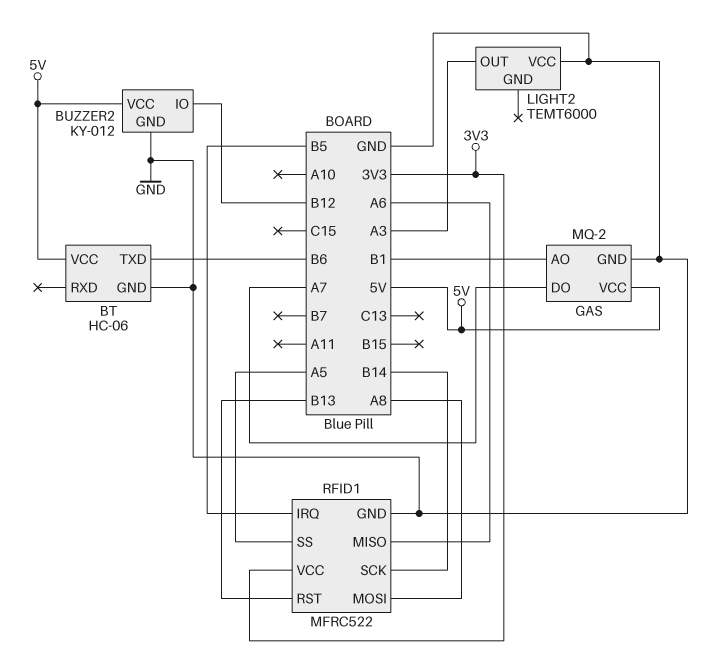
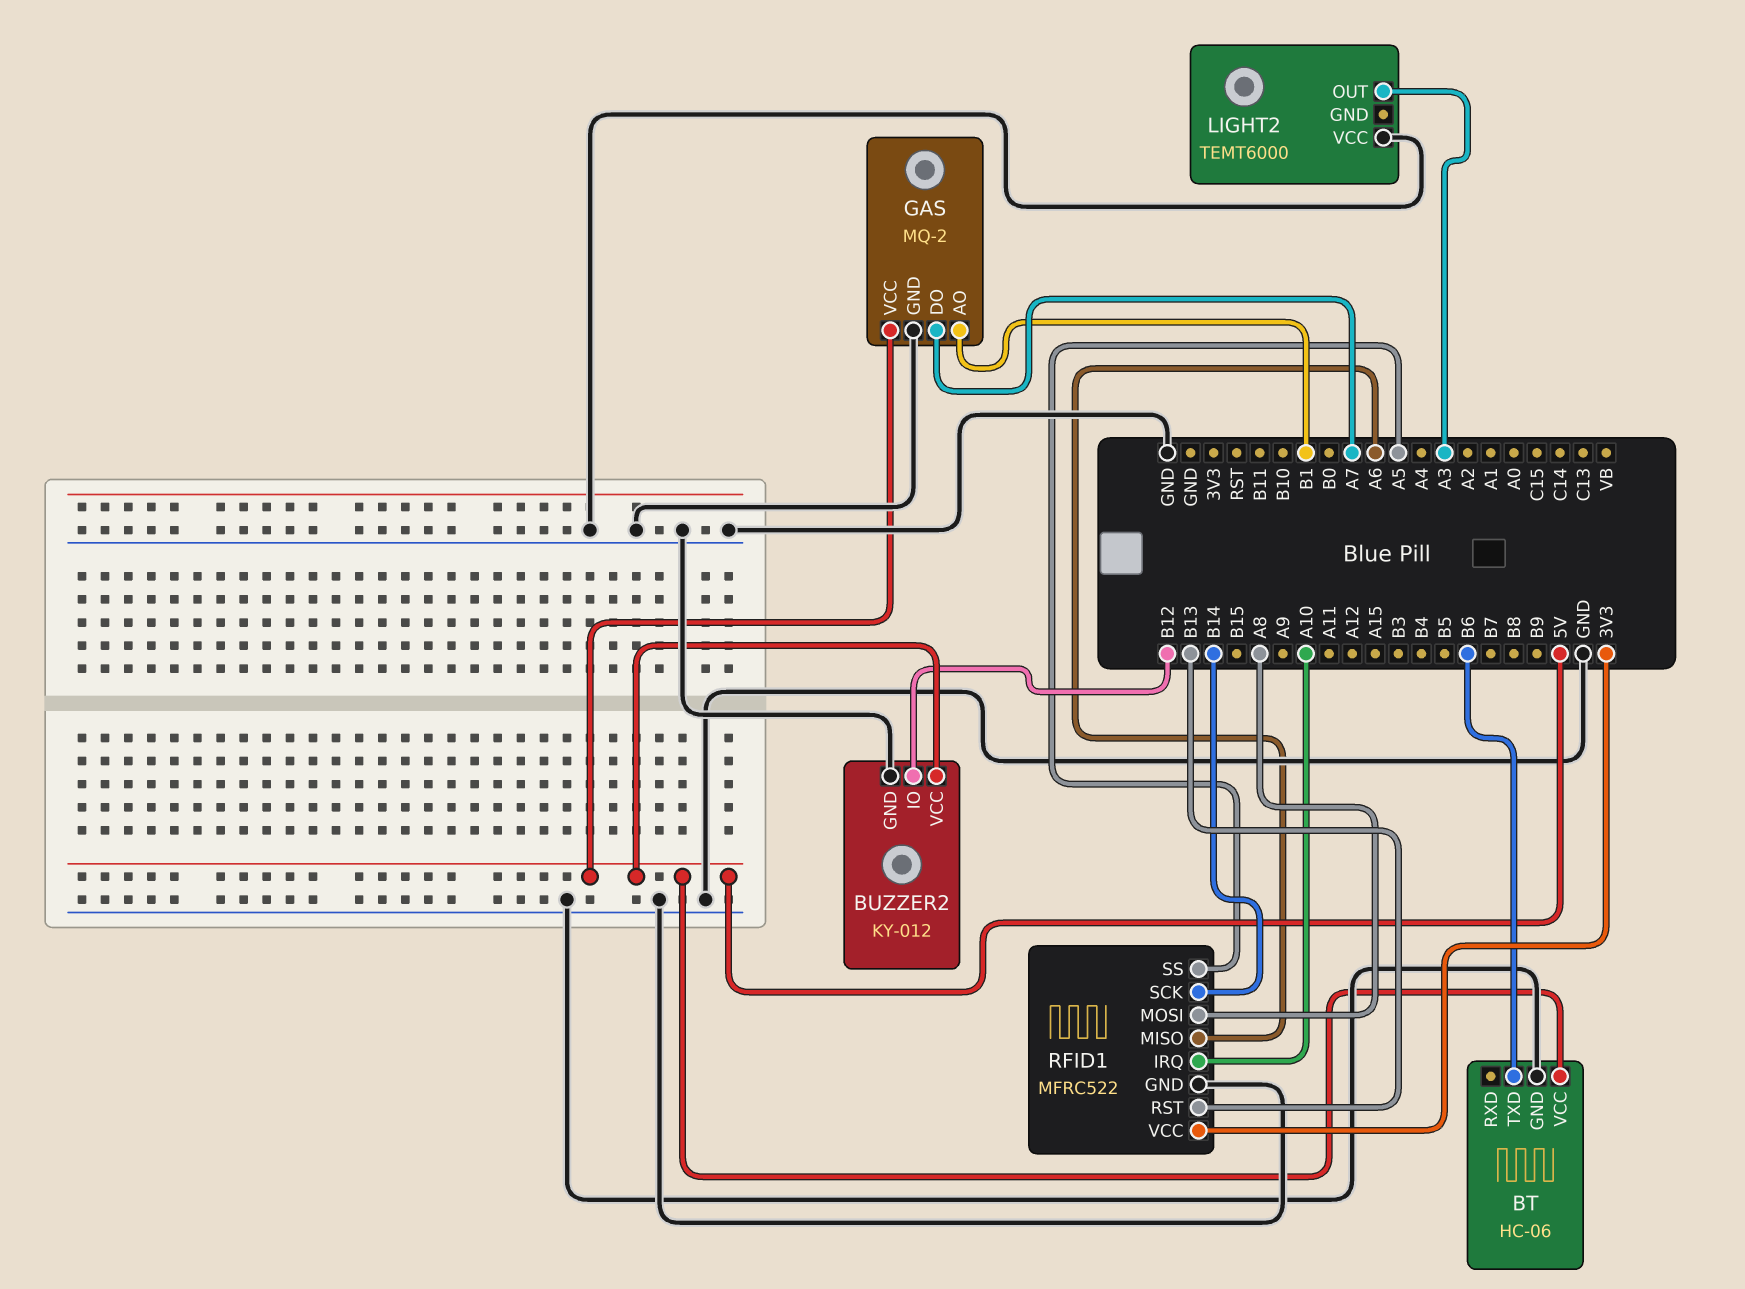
RFID1 pin IRQ: B5 -> A10

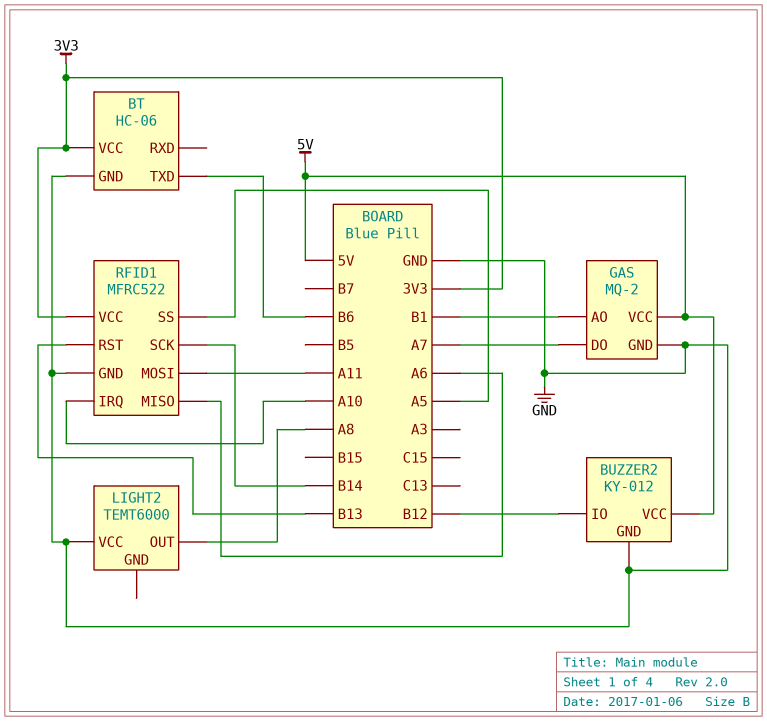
BT pin VCC: 5V -> 3V3
LIGHT2 pin OUT: A3 -> A8
RFID1 pin MOSI: A8 -> A11

